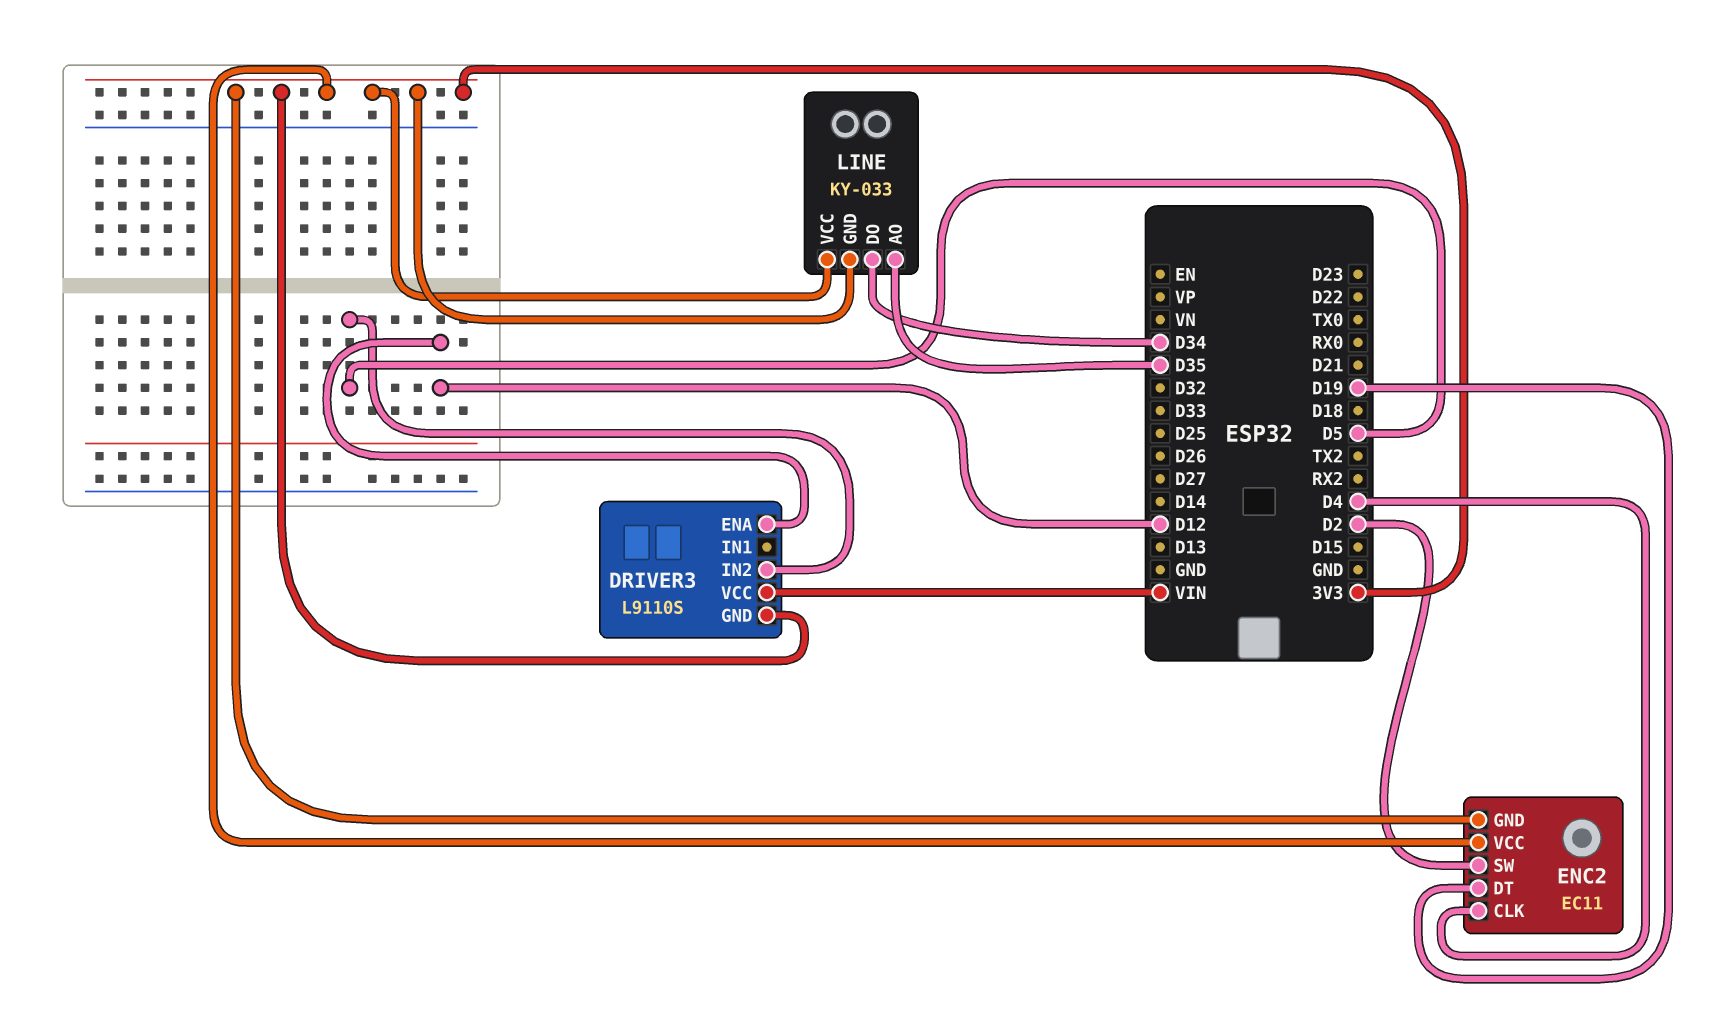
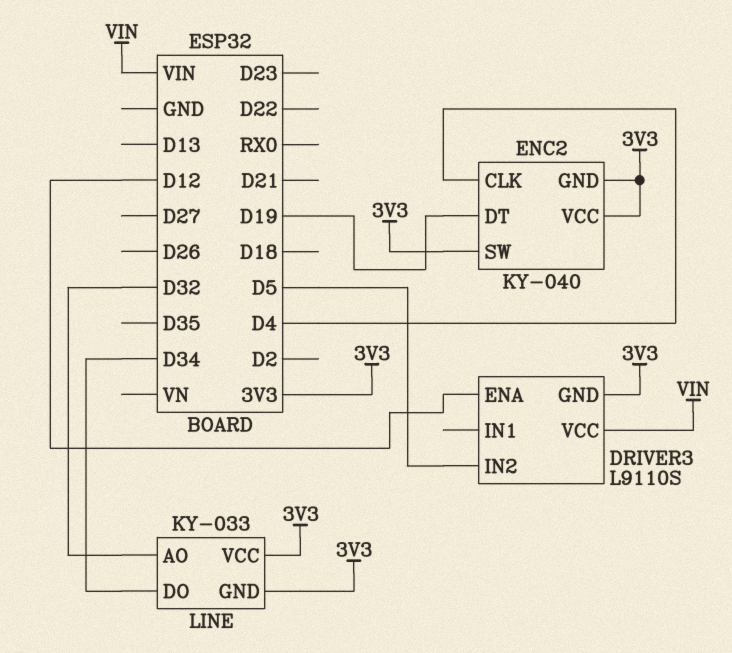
ENC2: EC11 -> KY-040
ENC2 pin SW: D2 -> 3V3
LINE pin AO: D35 -> D32

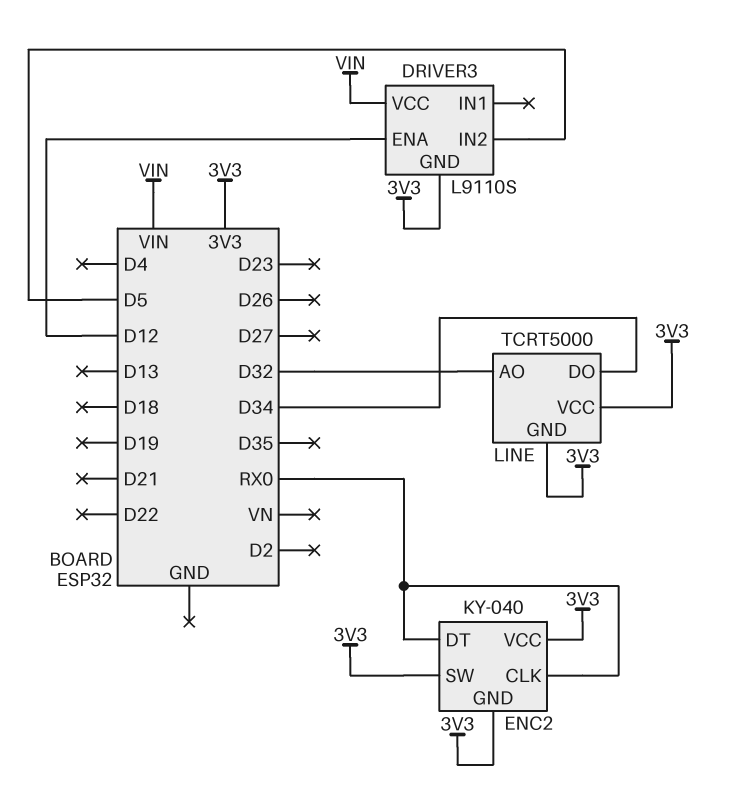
ENC2 pin CLK: D4 -> RX0
ENC2 pin DT: D19 -> RX0
LINE: KY-033 -> TCRT5000

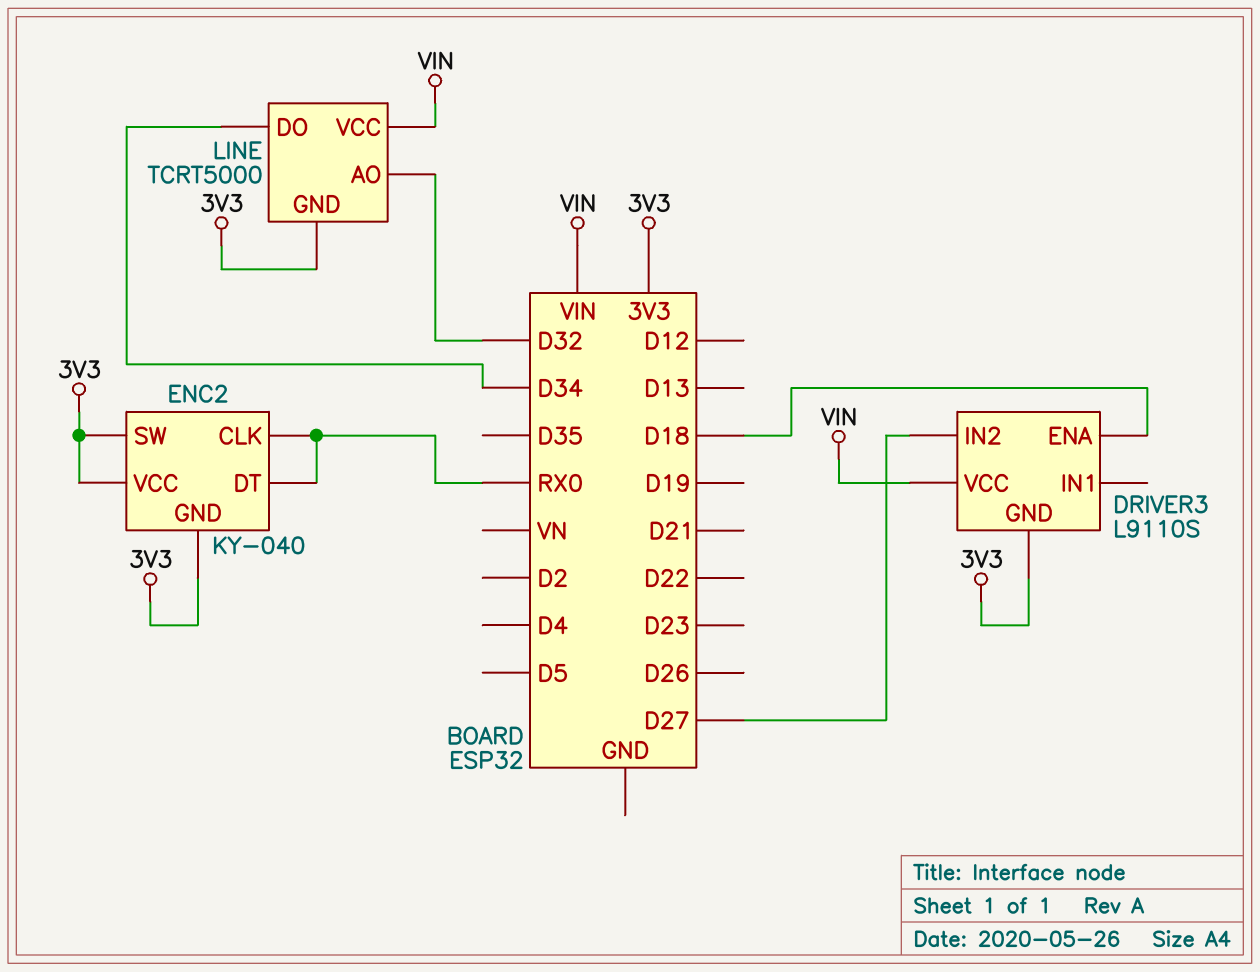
DRIVER3 pin ENA: D12 -> D18
DRIVER3 pin IN2: D5 -> D27
LINE pin VCC: 3V3 -> VIN

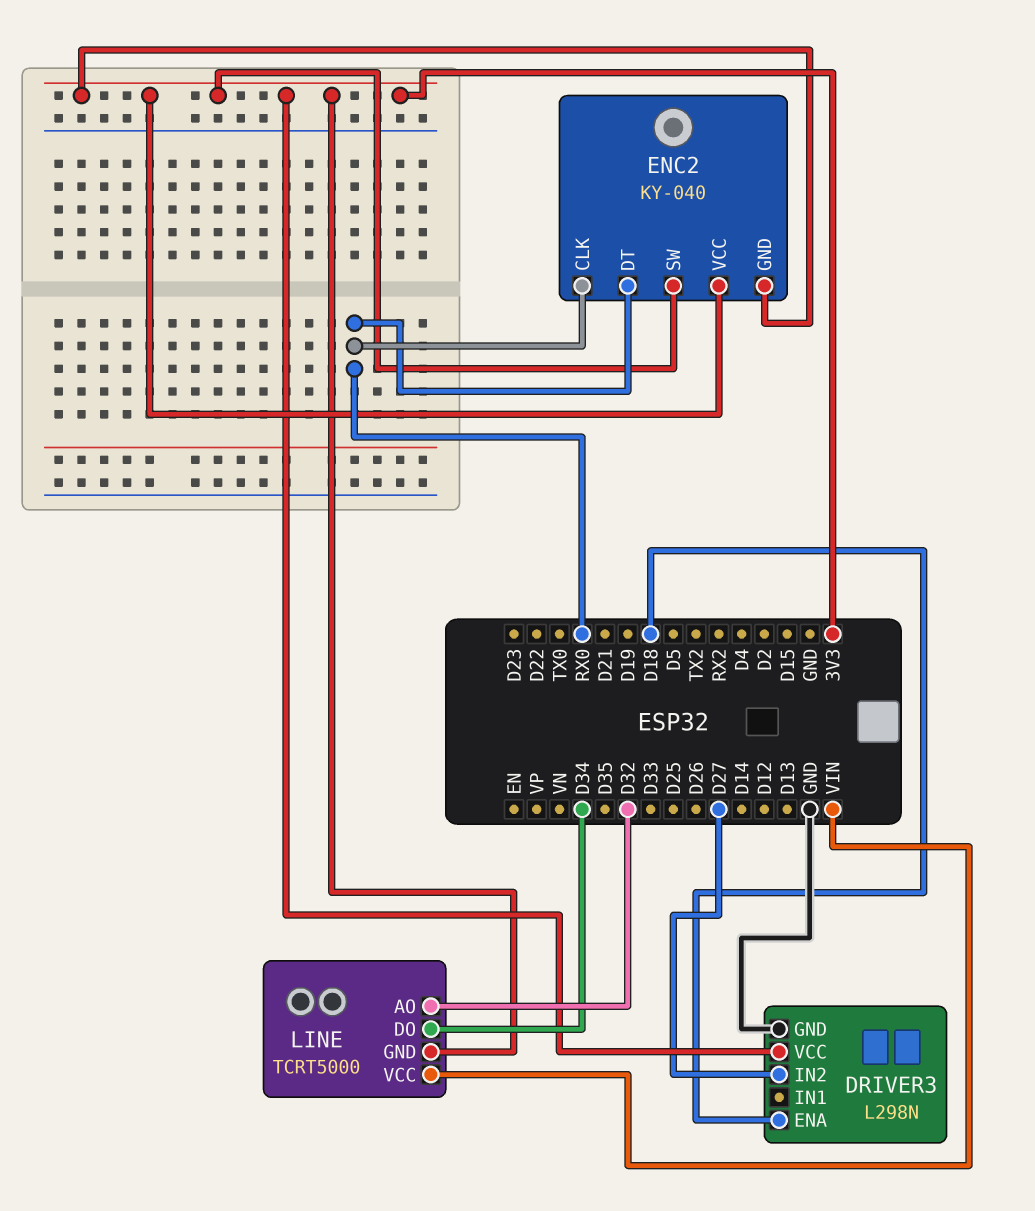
DRIVER3: L9110S -> L298N
DRIVER3 pin GND: 3V3 -> GND
DRIVER3 pin VCC: VIN -> 3V3

